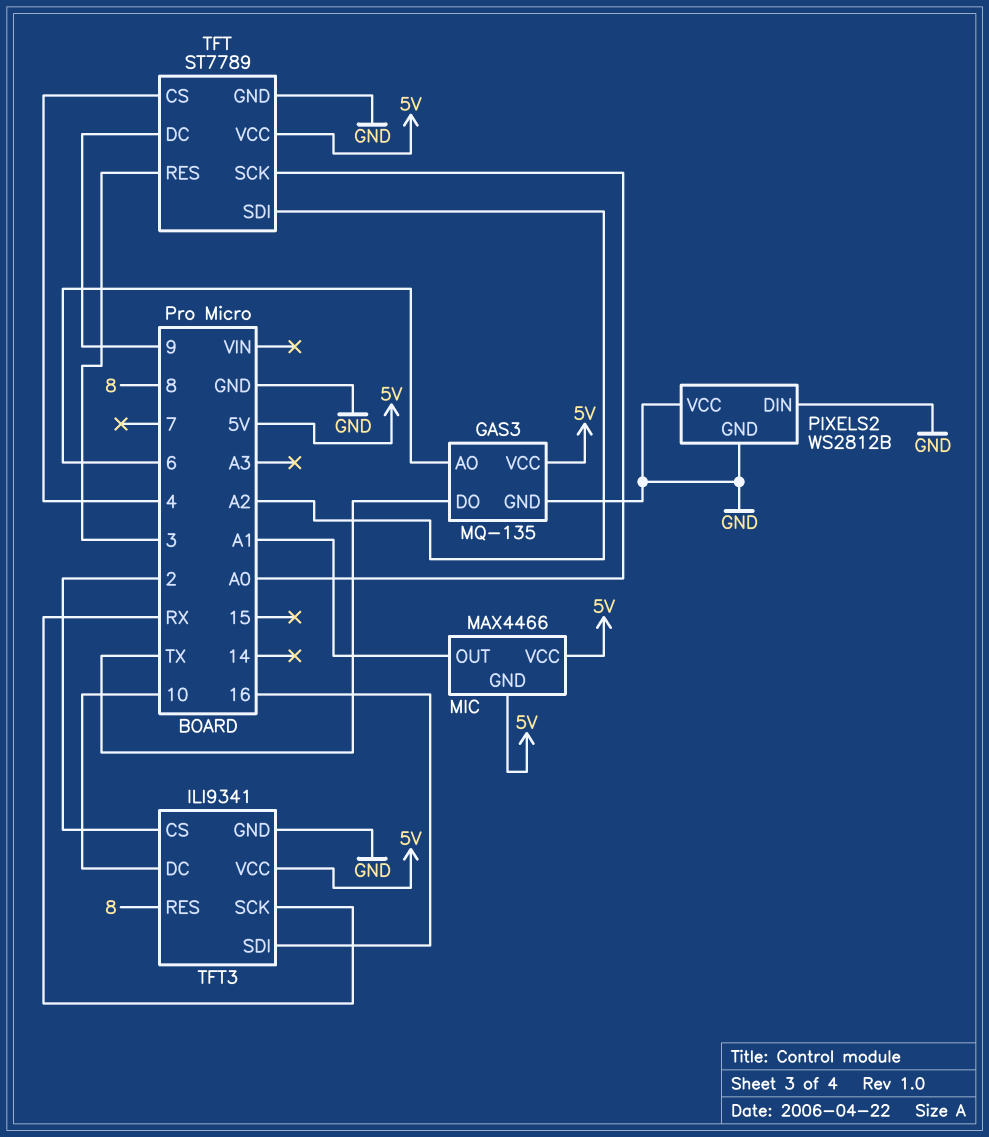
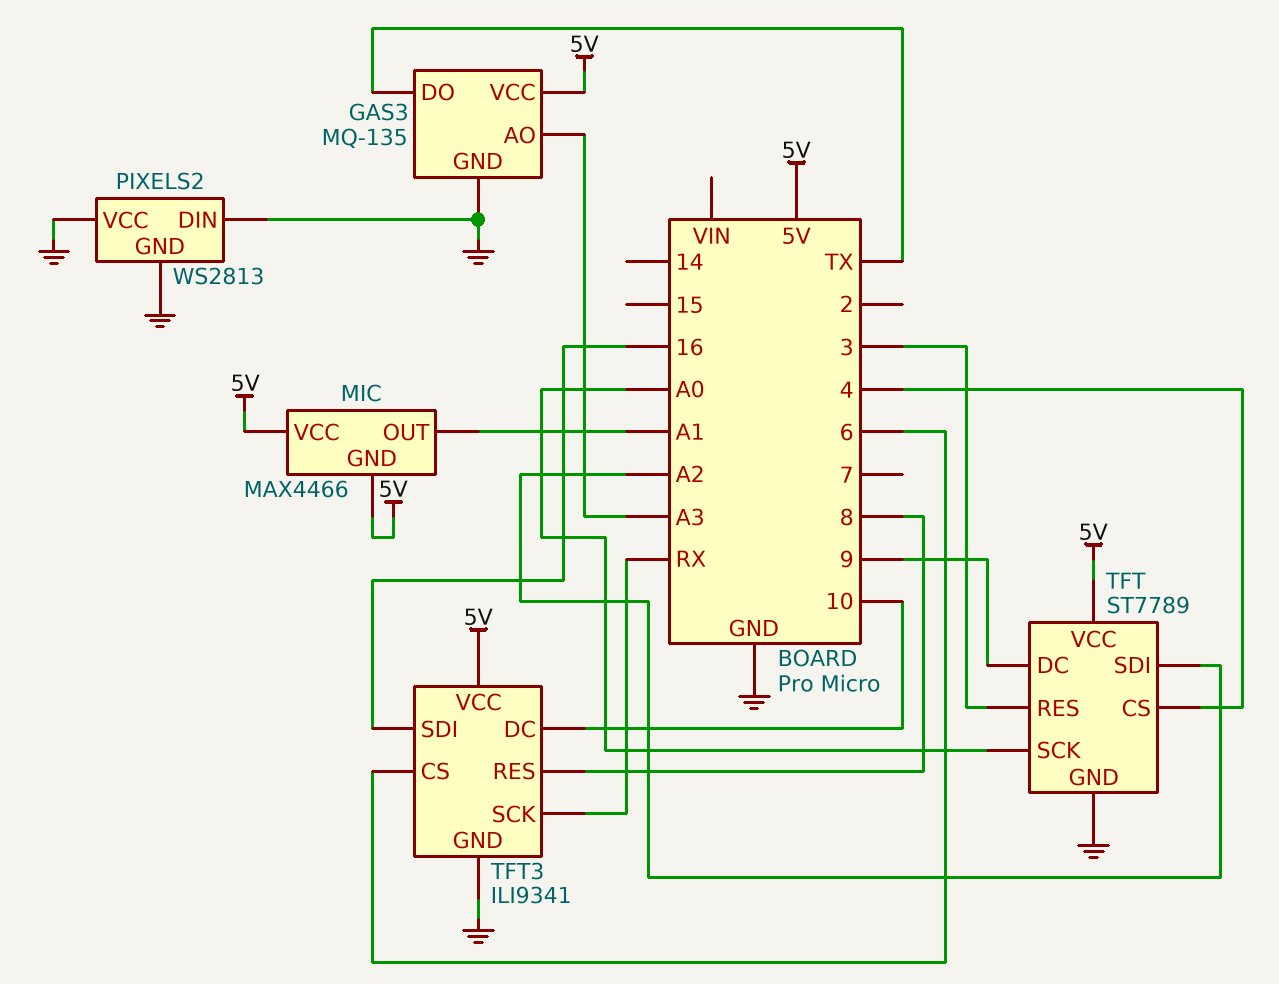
GAS3 pin AO: 6 -> A3
PIXELS2: WS2812B -> WS2813
TFT3 pin CS: 2 -> 6

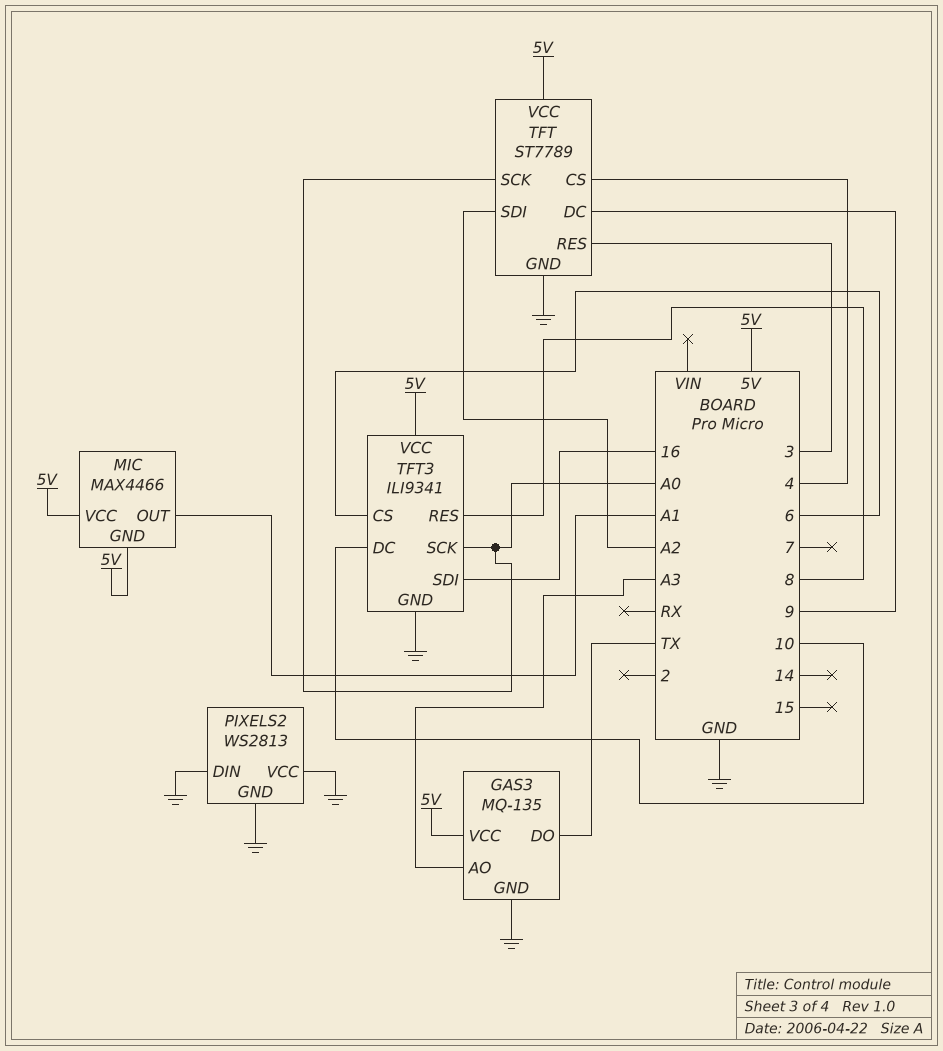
TFT3 pin SCK: RX -> A0

